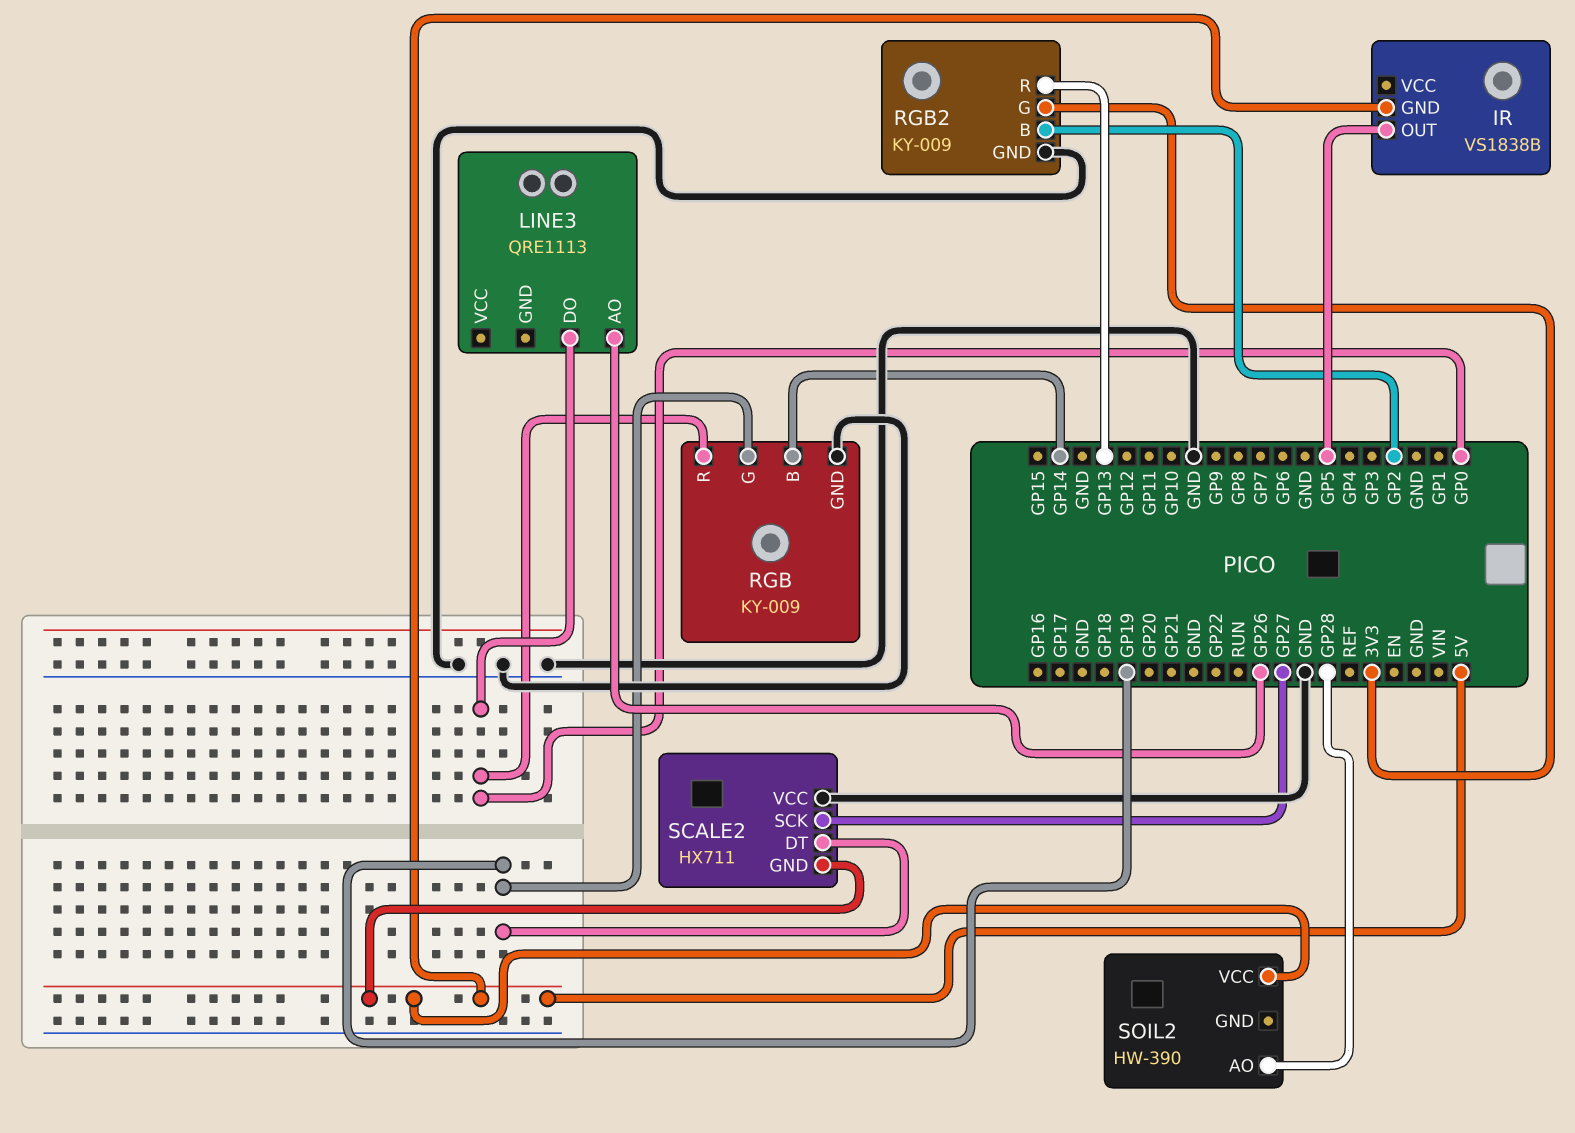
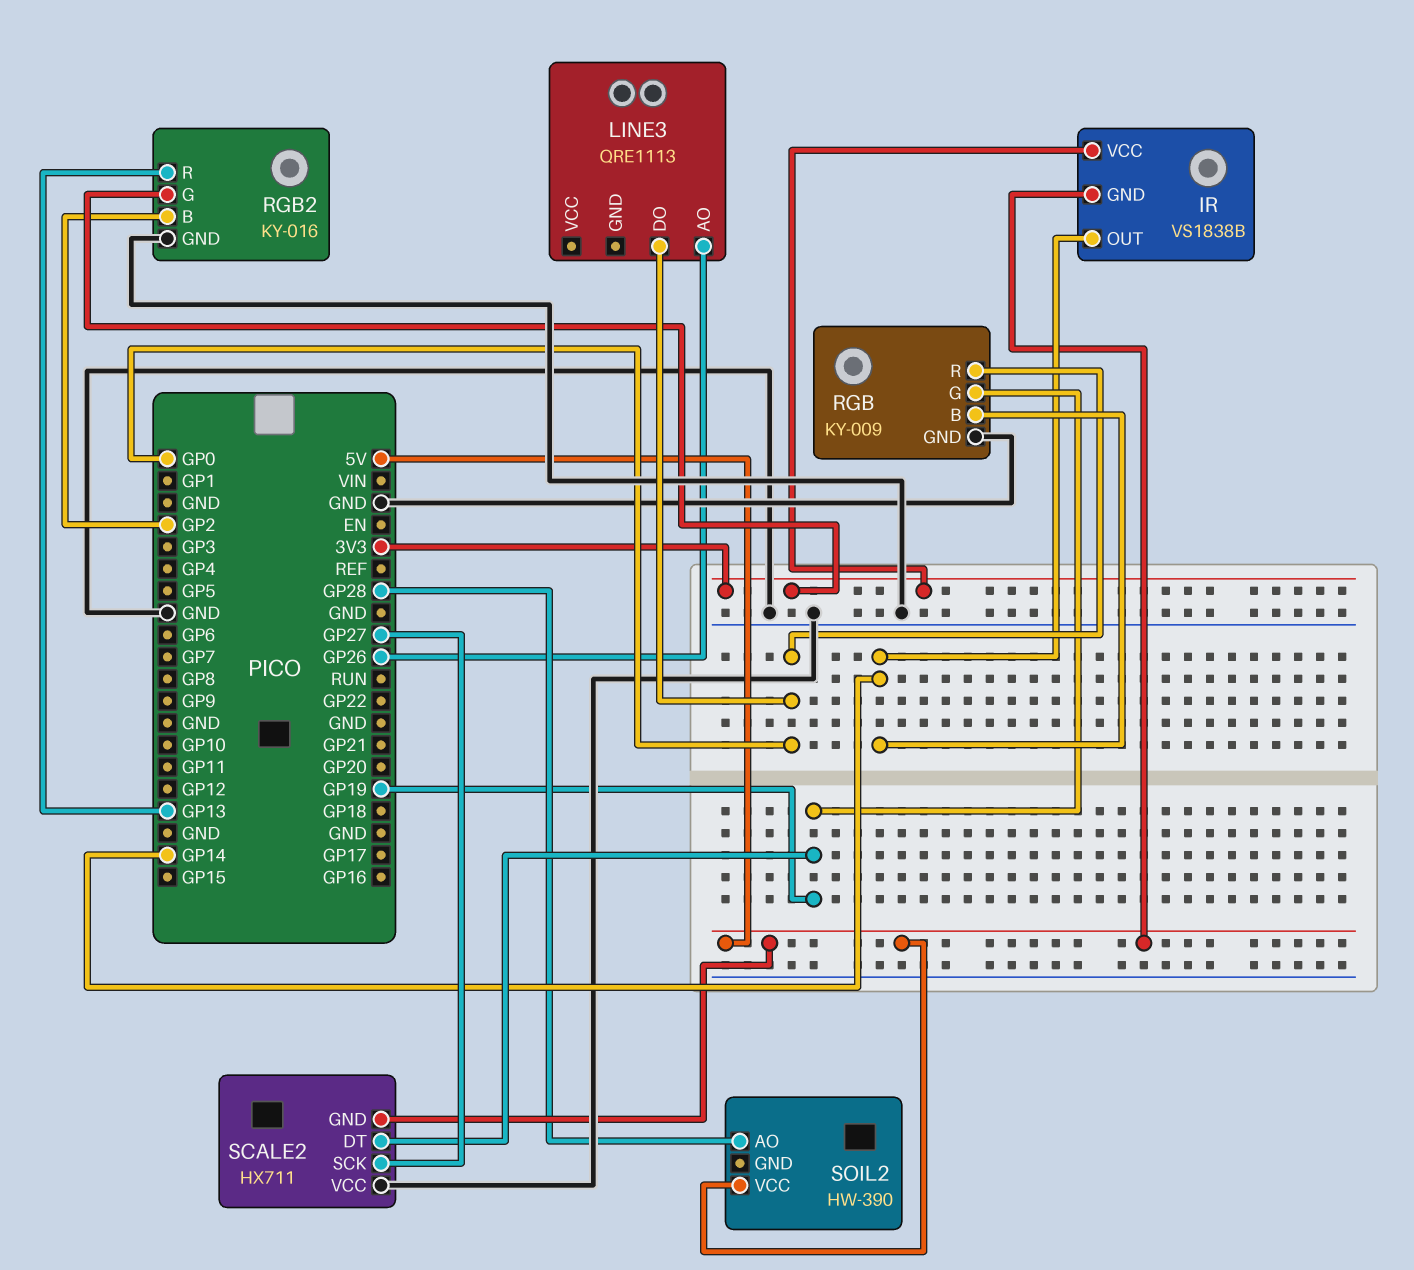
IR pin OUT: GP5 -> GP14
IR pin VCC: none -> 3V3
RGB2: KY-009 -> KY-016

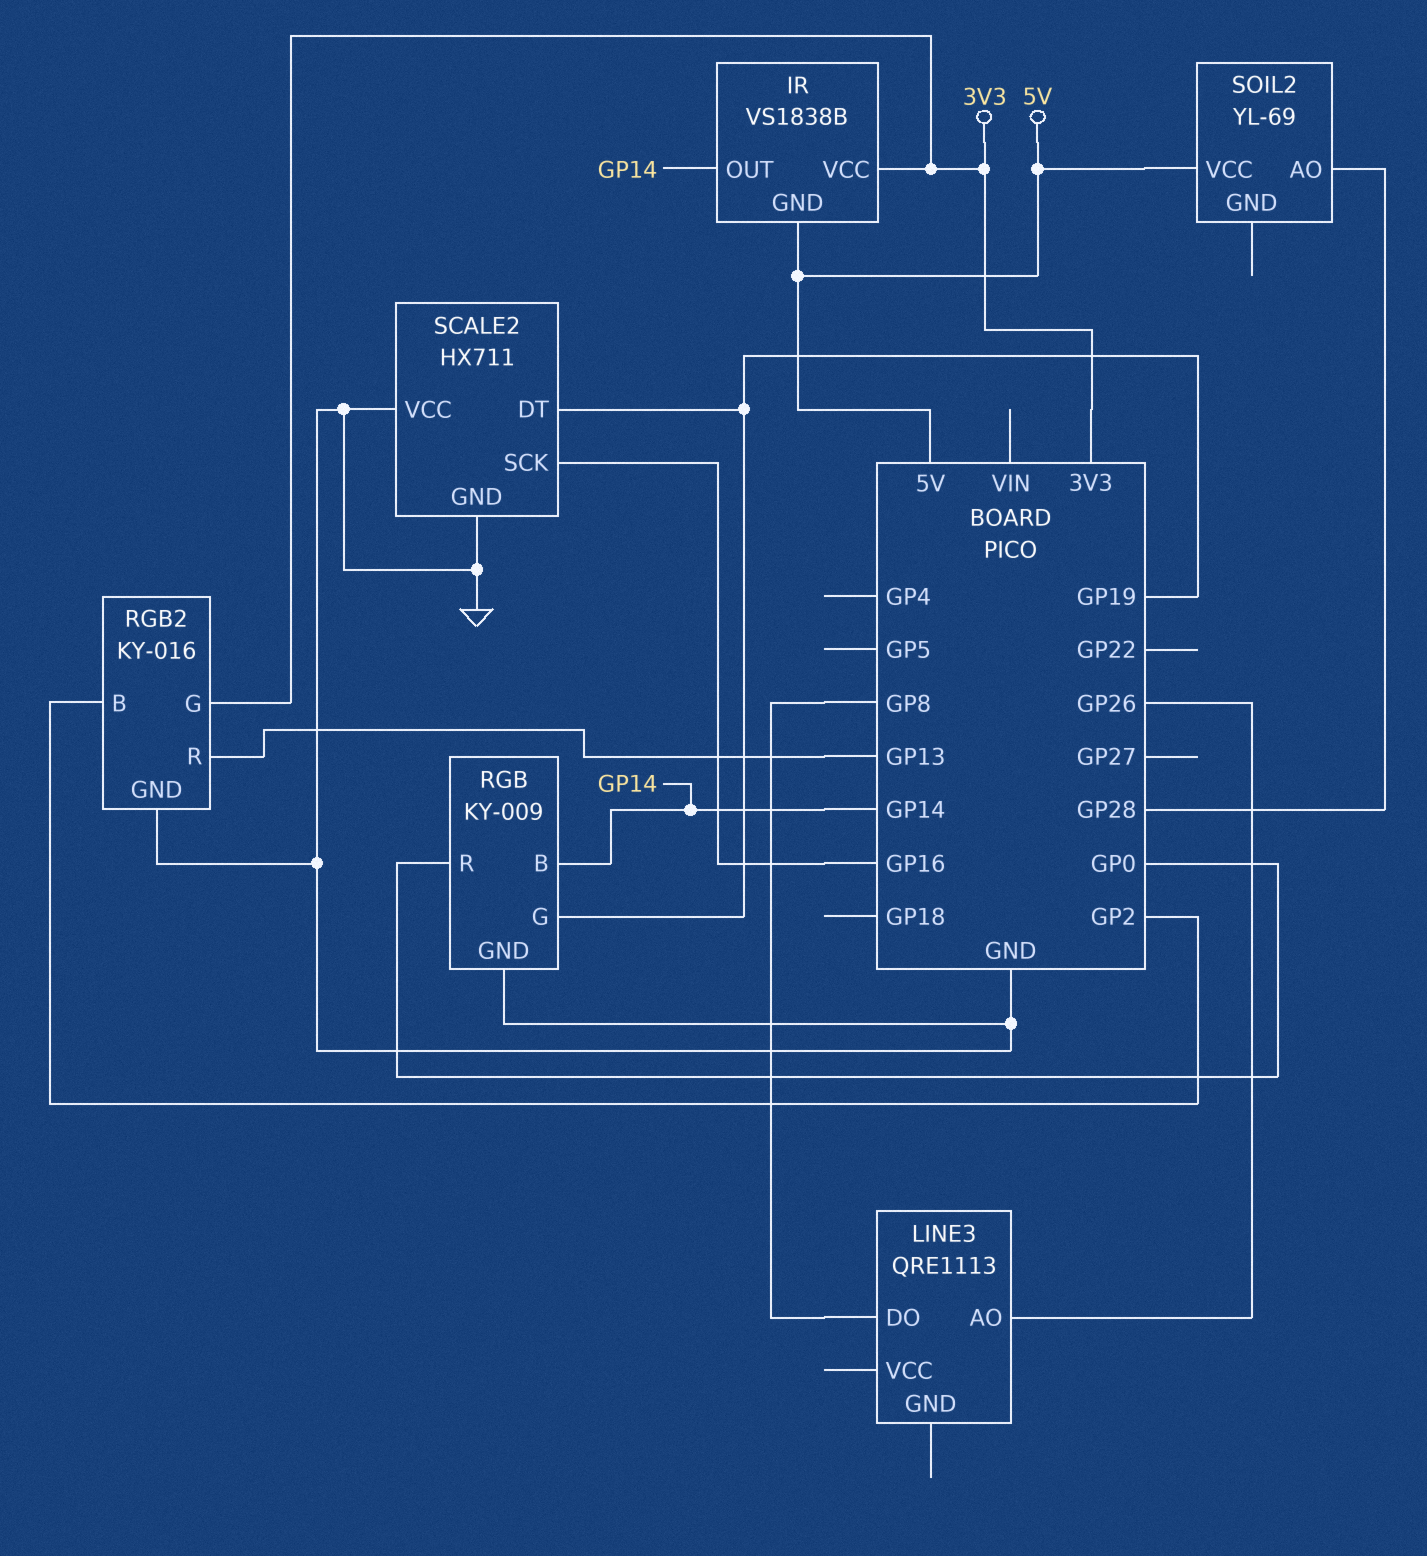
LINE3 pin DO: GP0 -> GP8
SCALE2 pin GND: 5V -> GND
SCALE2 pin SCK: GP27 -> GP16
SOIL2: HW-390 -> YL-69

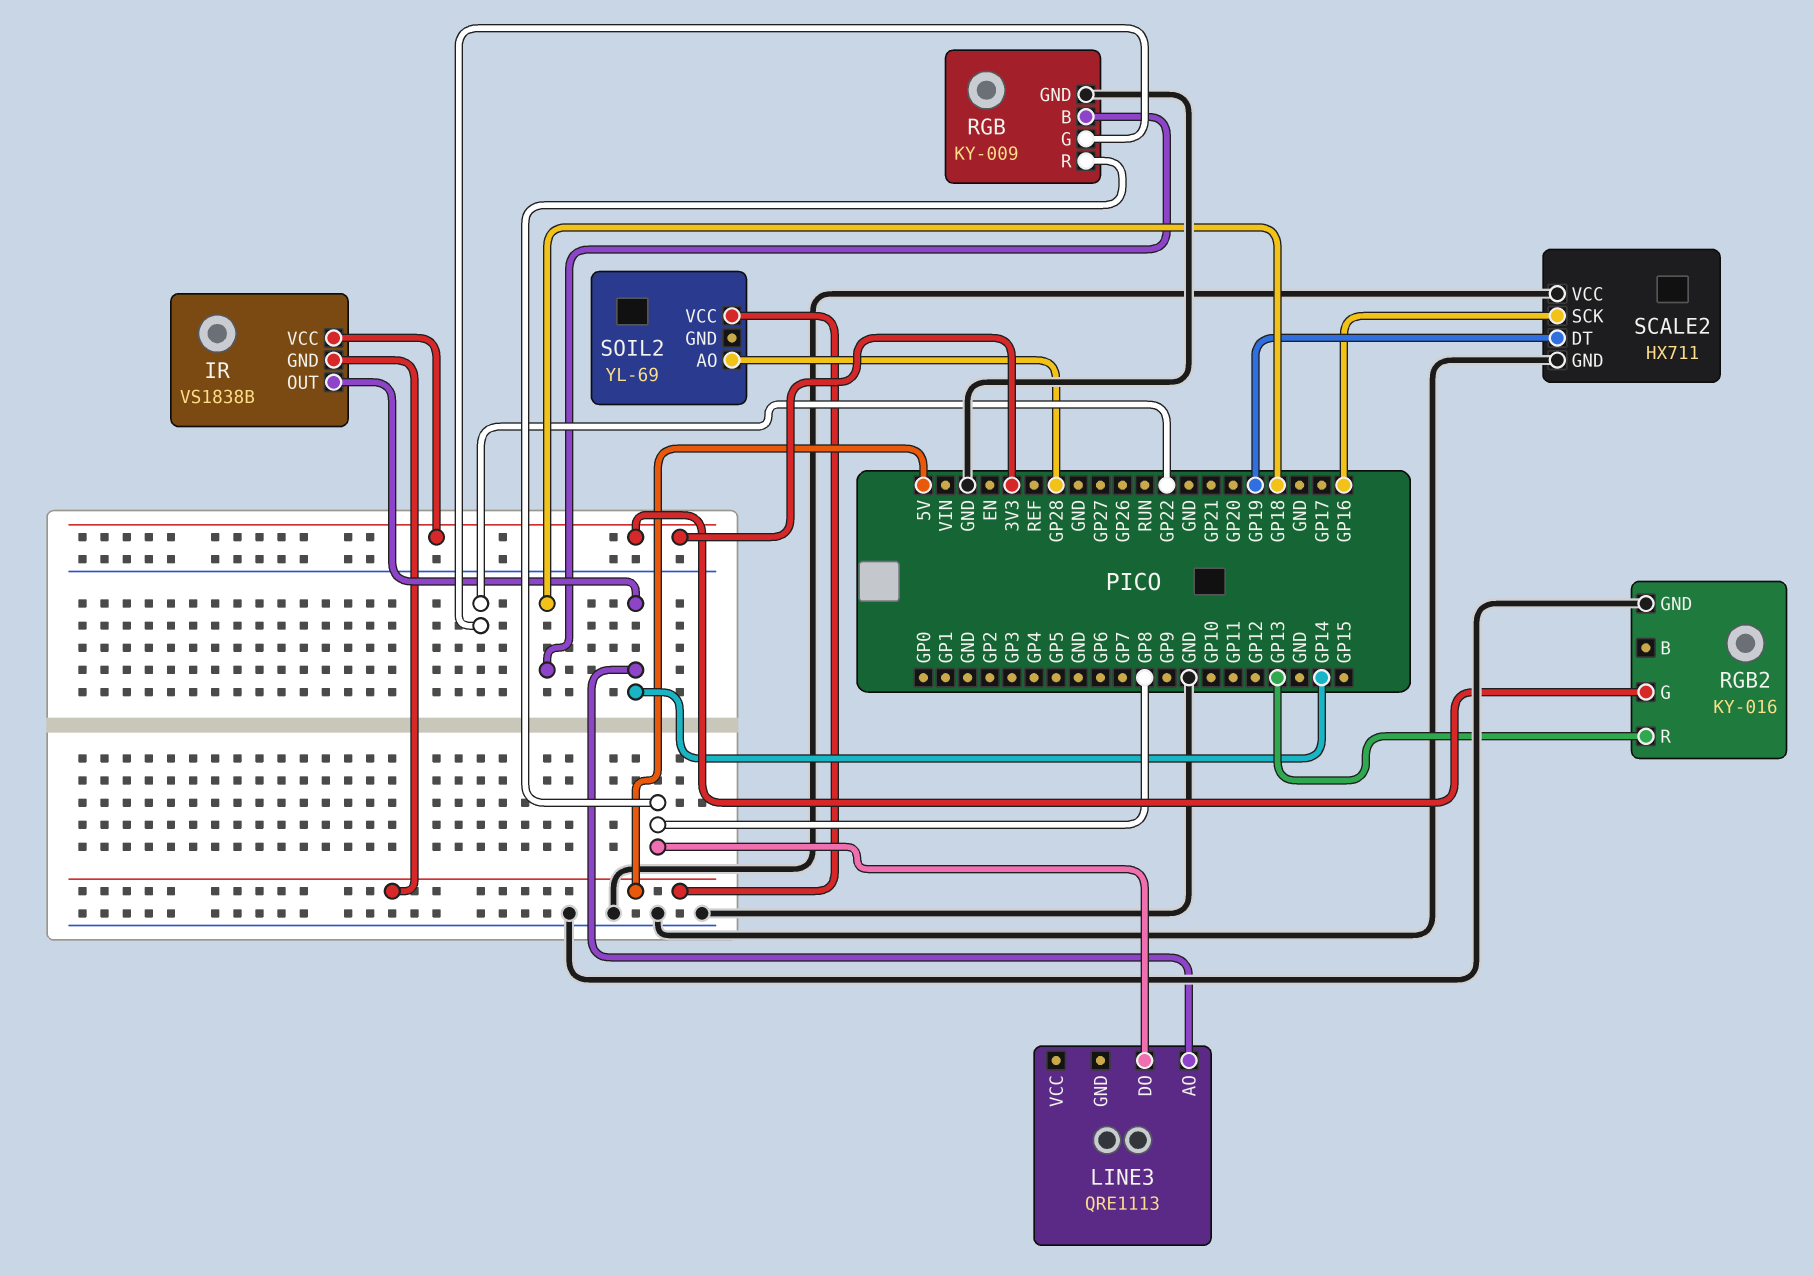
LINE3 pin AO: GP26 -> GP14
RGB pin B: GP14 -> GP18
RGB pin G: GP19 -> GP22
RGB pin R: GP0 -> GP8
RGB2 pin B: GP2 -> none

